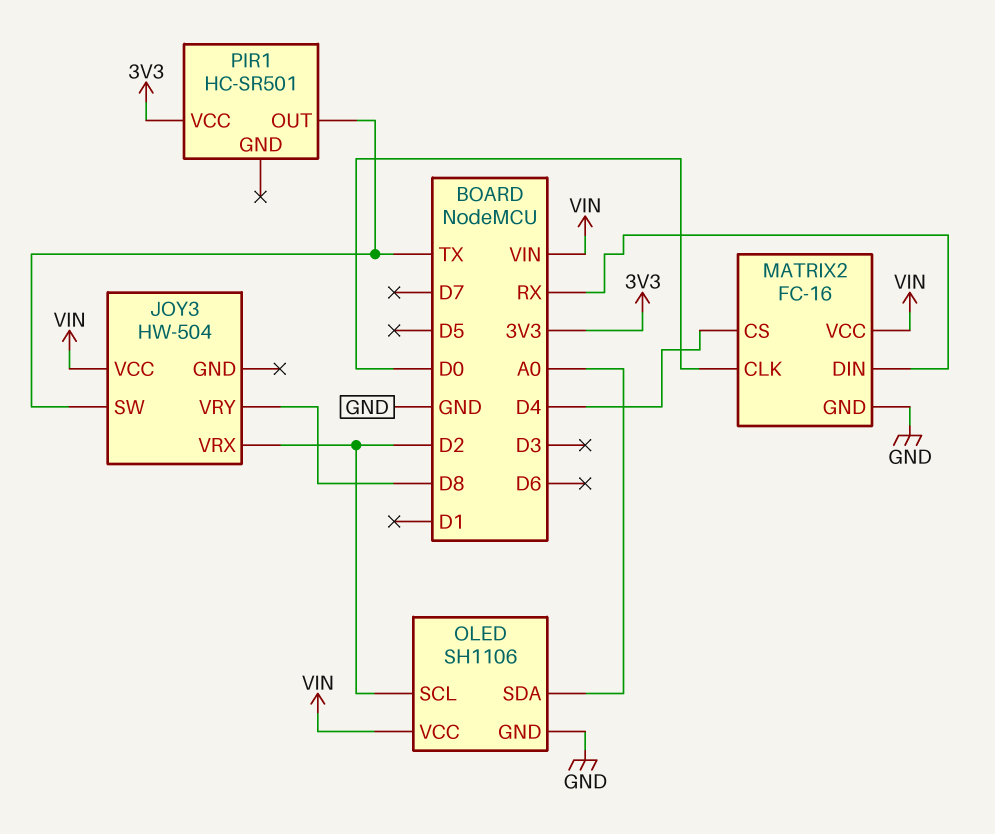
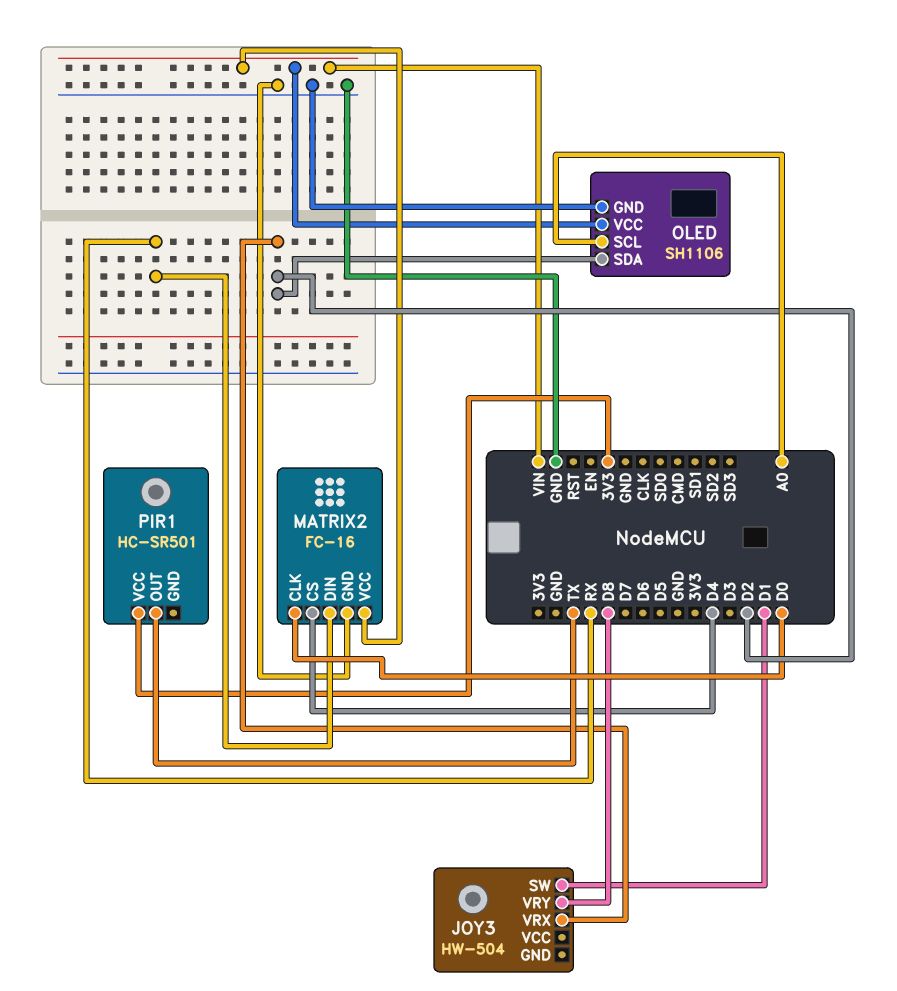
JOY3 pin SW: TX -> D1
JOY3 pin VCC: VIN -> none
OLED pin SCL: D2 -> A0
OLED pin SDA: A0 -> D2

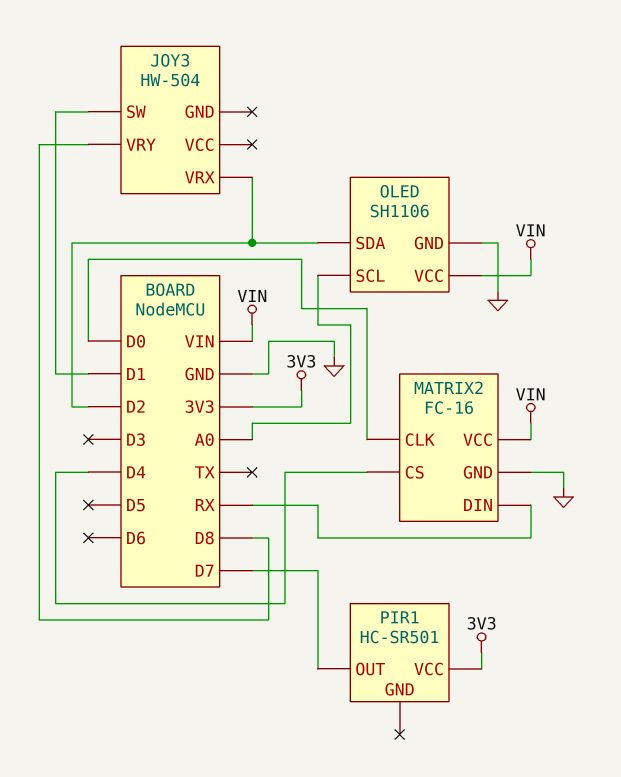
PIR1 pin OUT: TX -> D7

